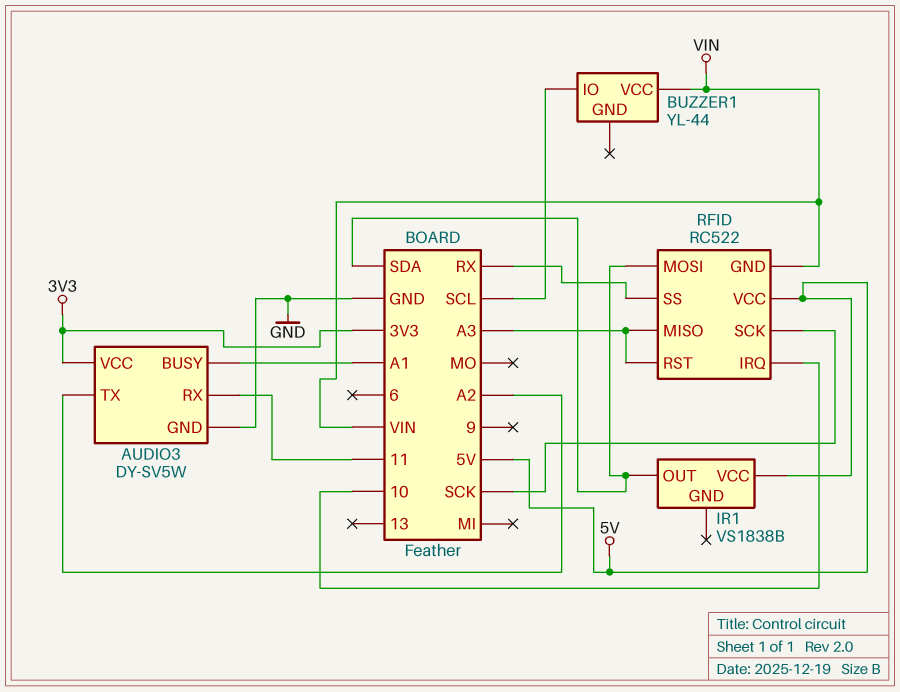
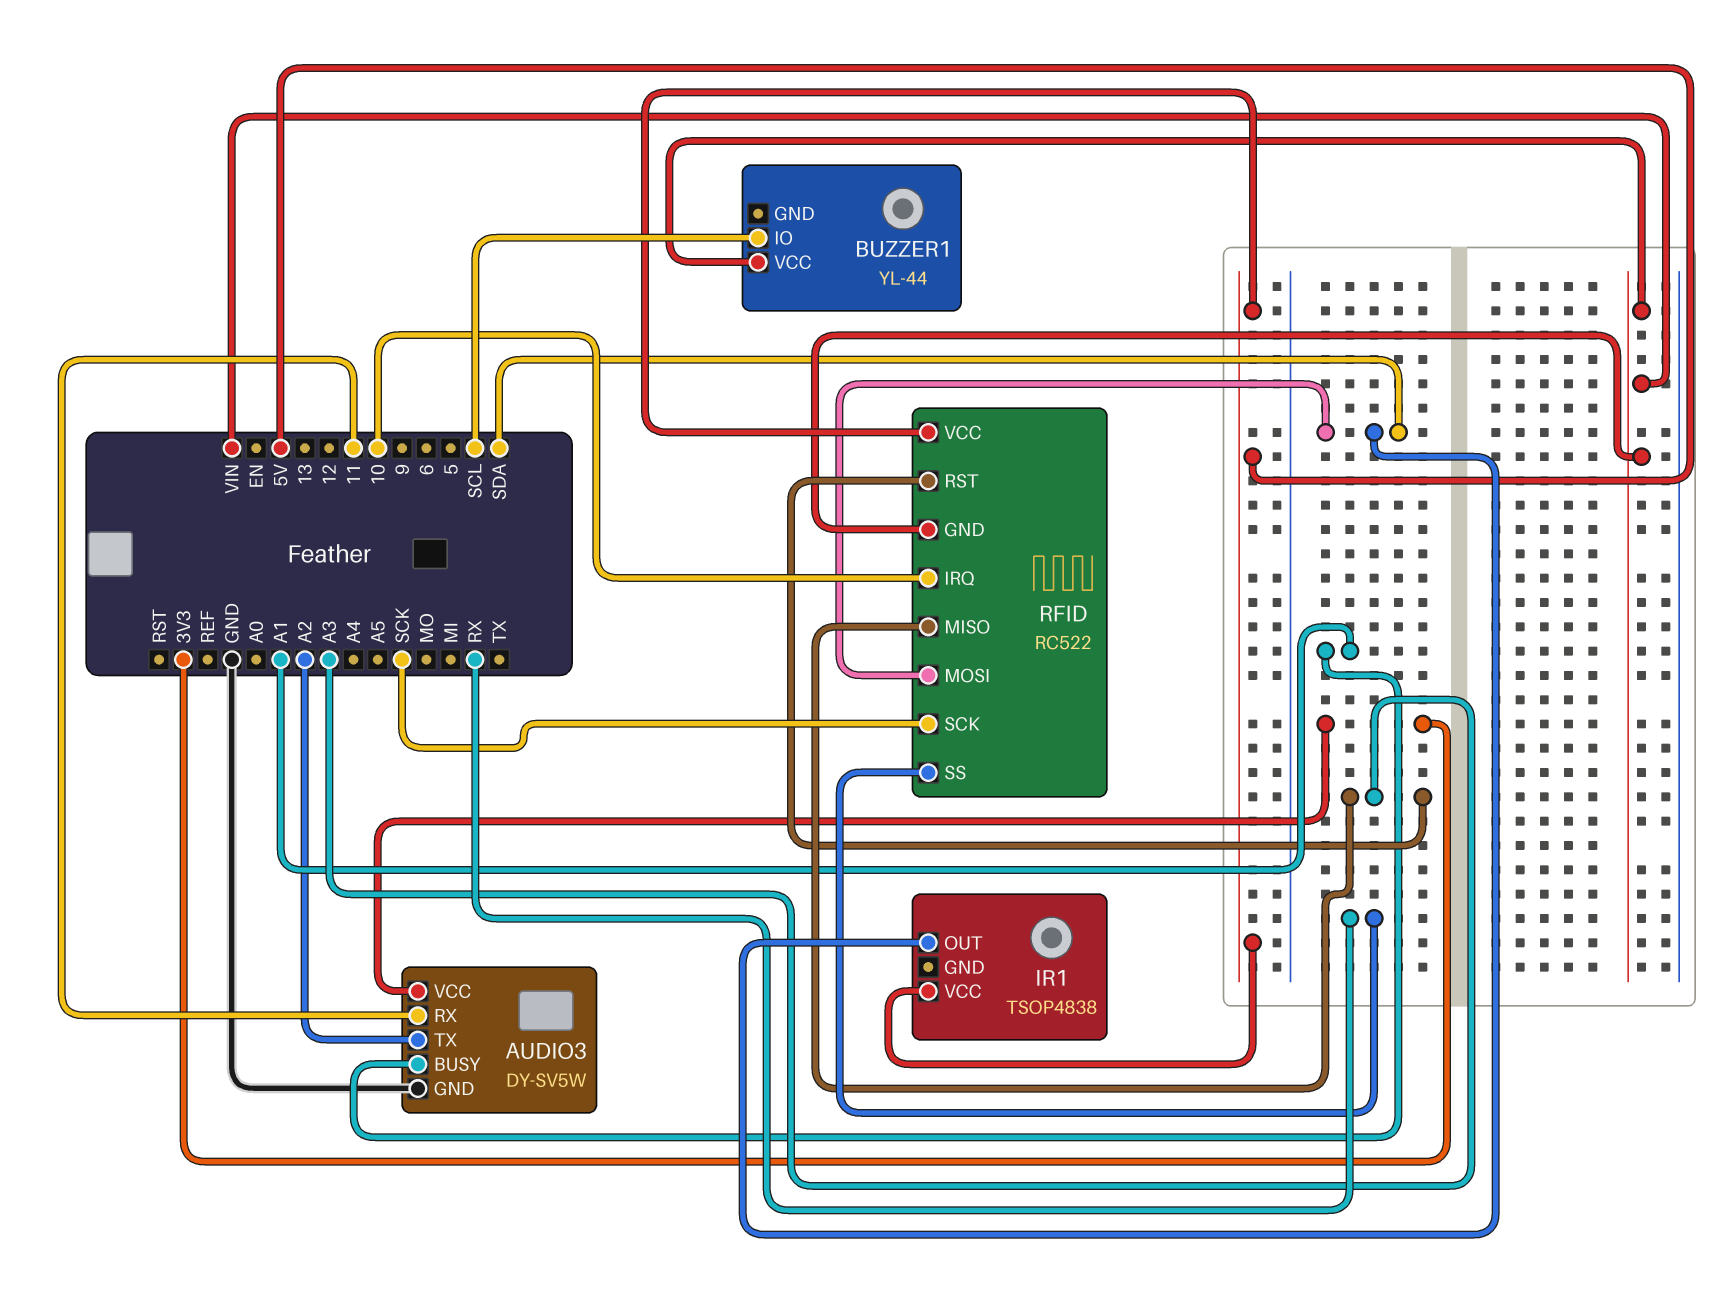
IR1: VS1838B -> TSOP4838

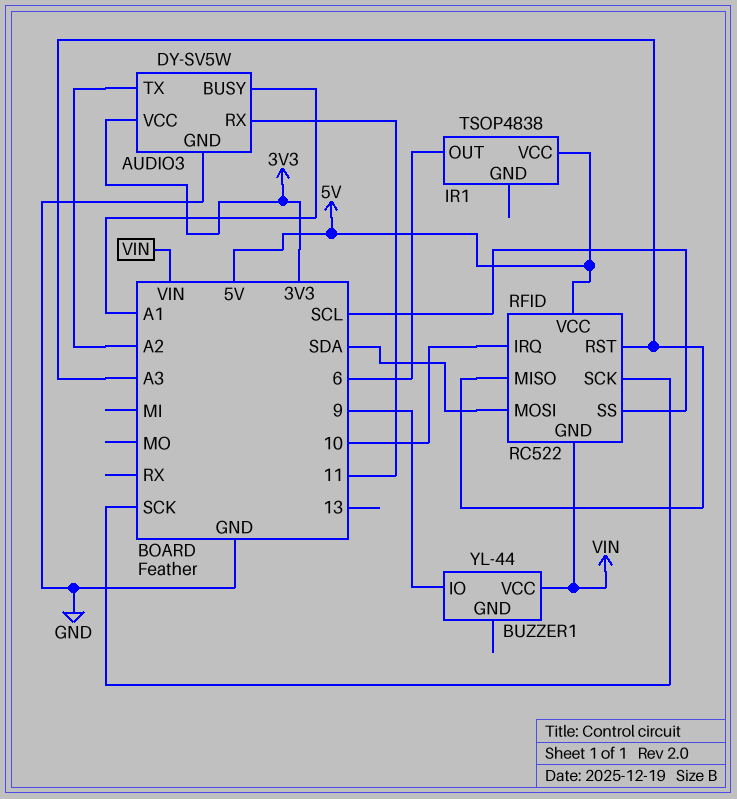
BUZZER1 pin IO: SCL -> 9
IR1 pin OUT: SDA -> 6
RFID pin SS: RX -> SCL

